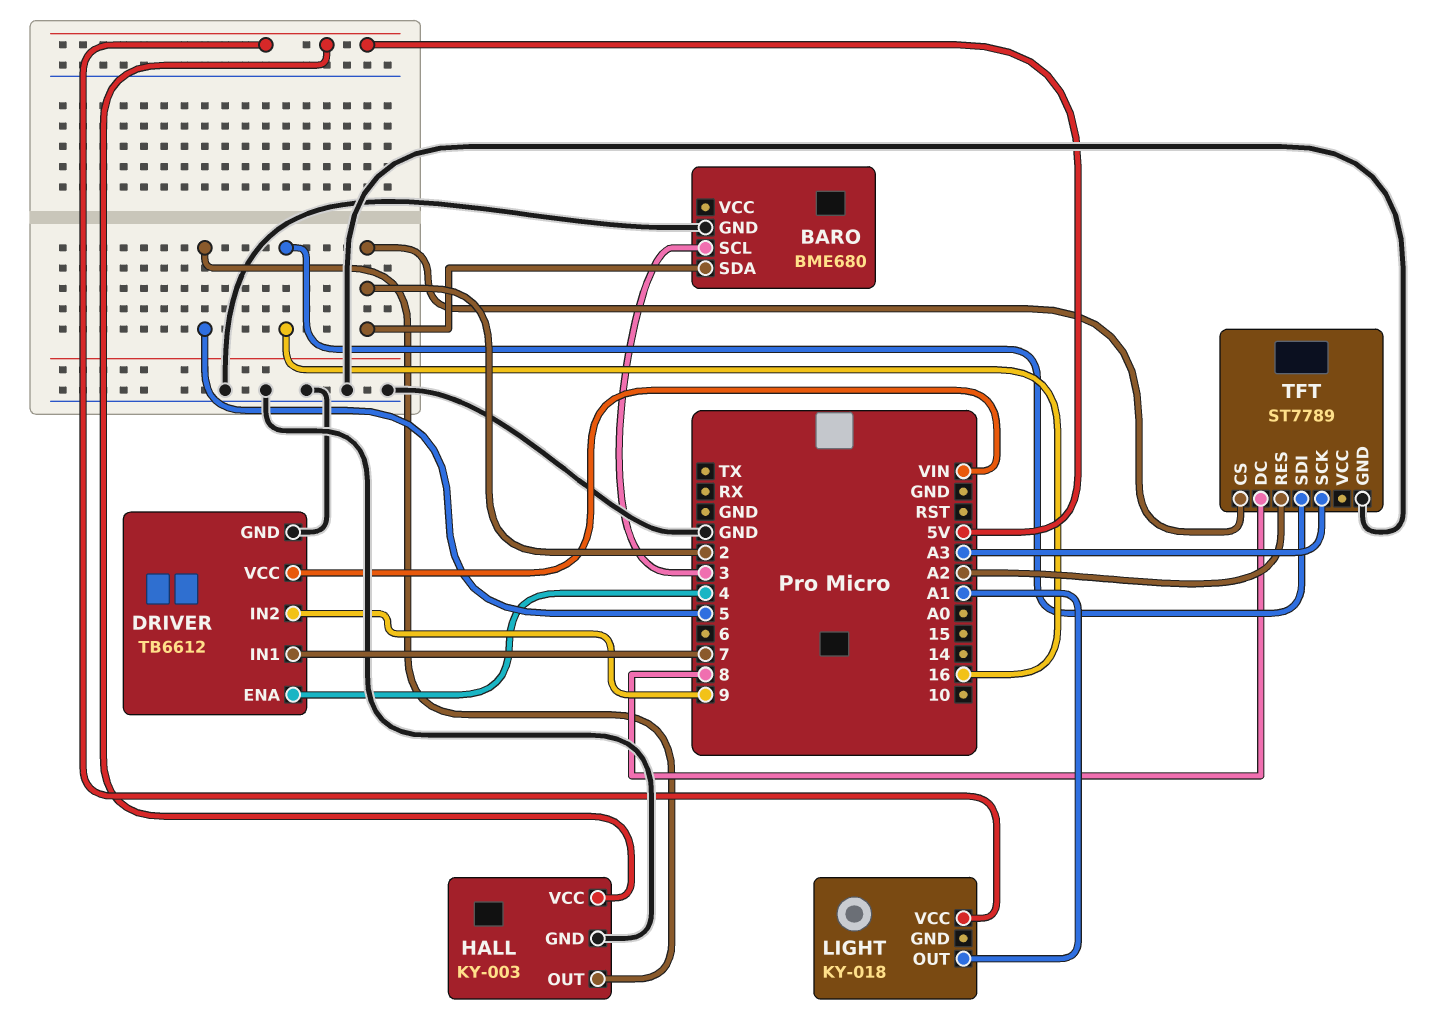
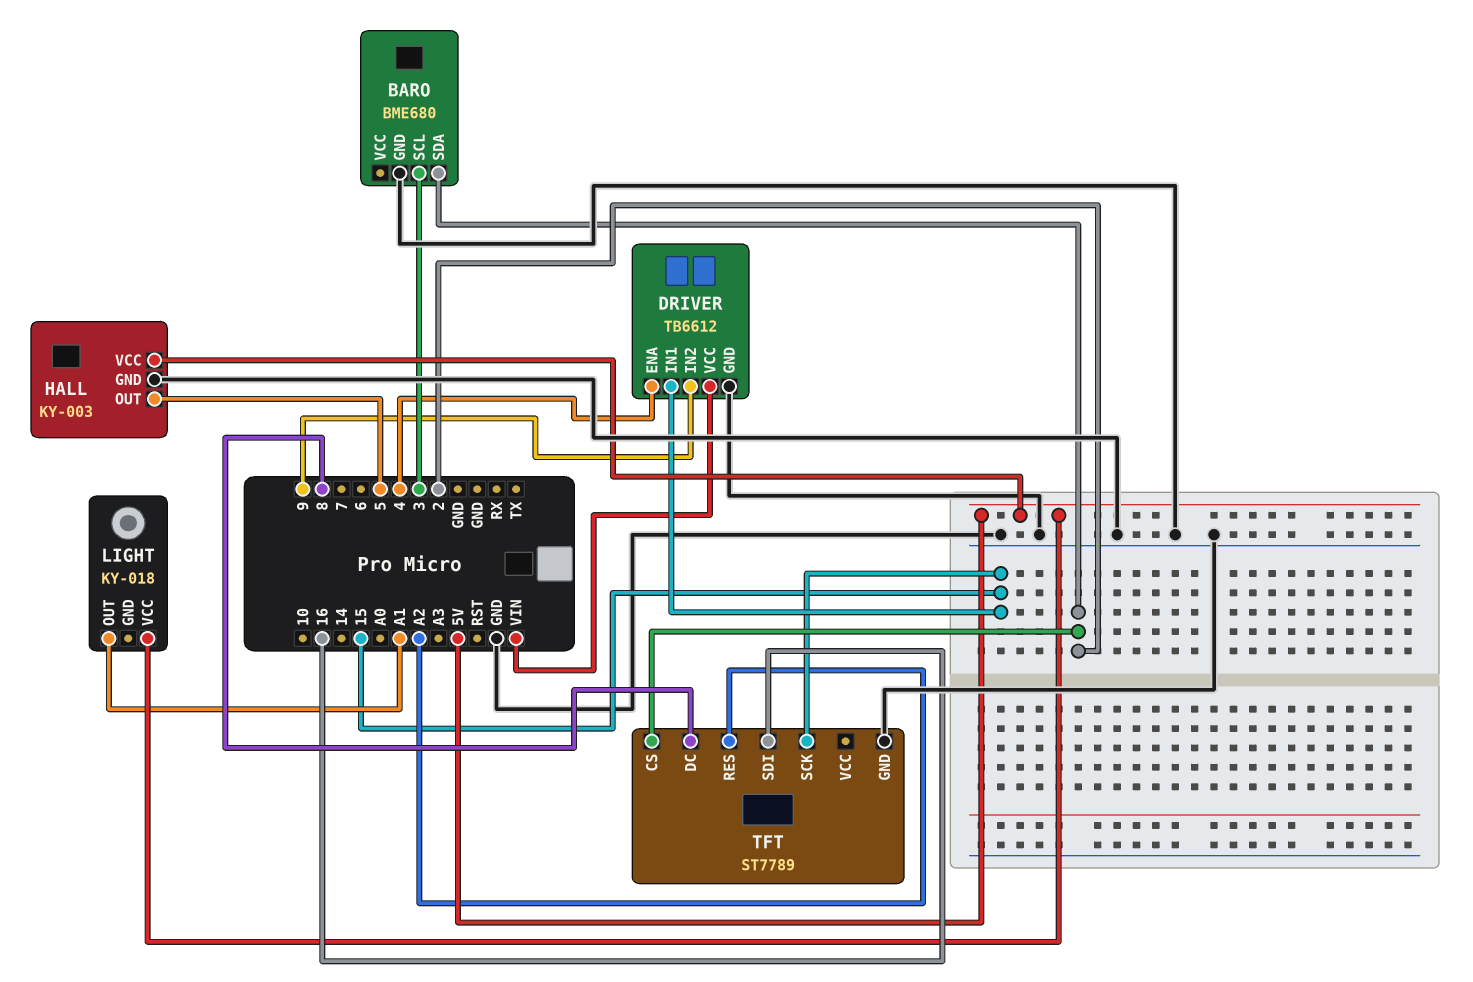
DRIVER pin IN1: 7 -> 15
TFT pin SCK: A3 -> 15

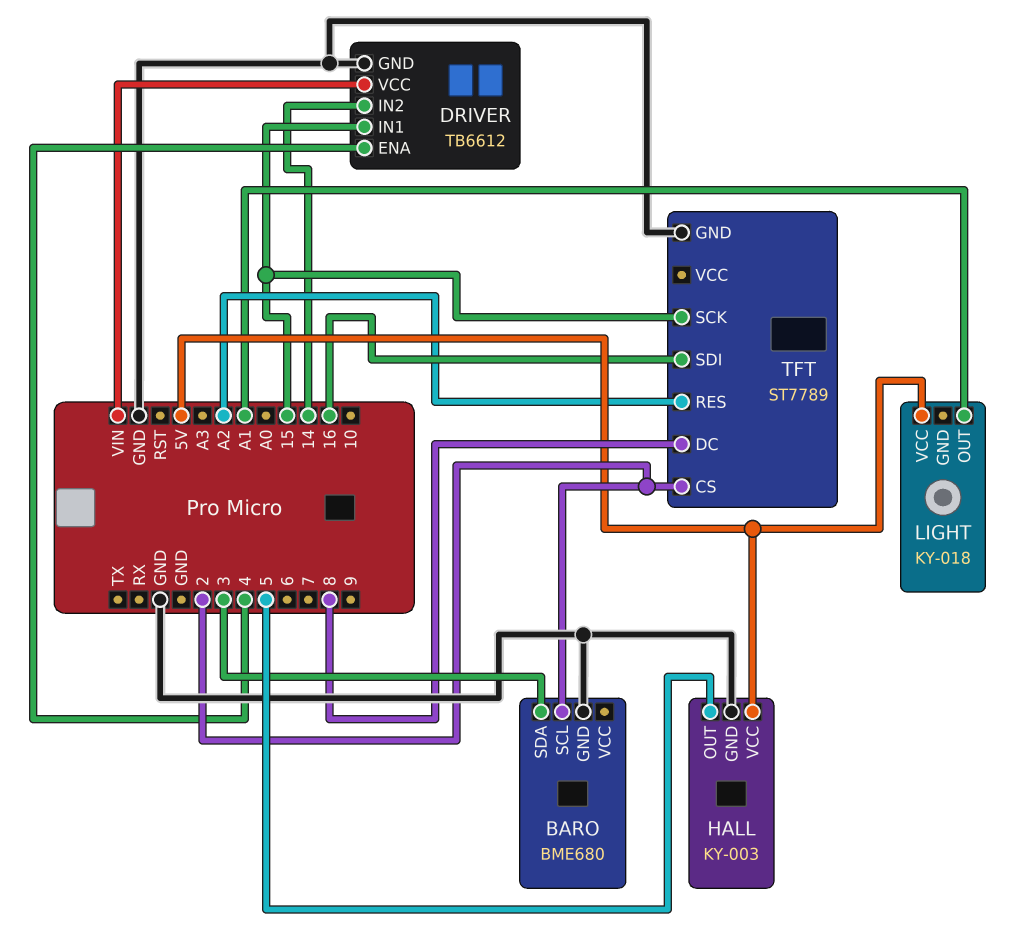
BARO pin SCL: 3 -> 2
BARO pin SDA: 2 -> 3
DRIVER pin IN2: 9 -> 14

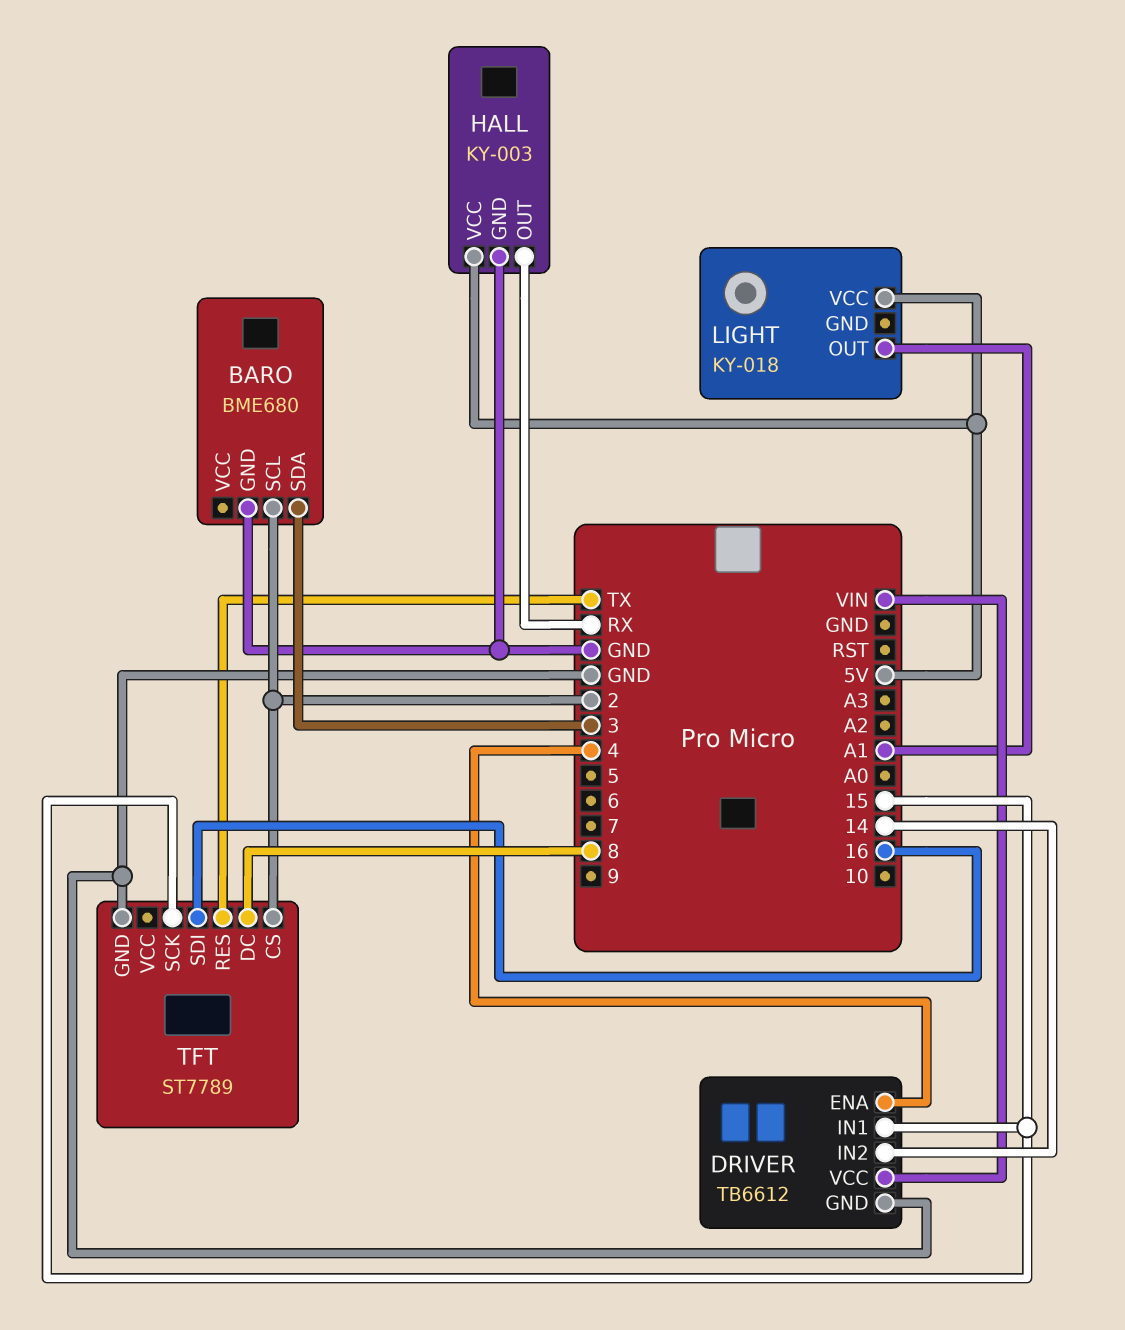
HALL pin OUT: 5 -> RX
TFT pin RES: A2 -> TX

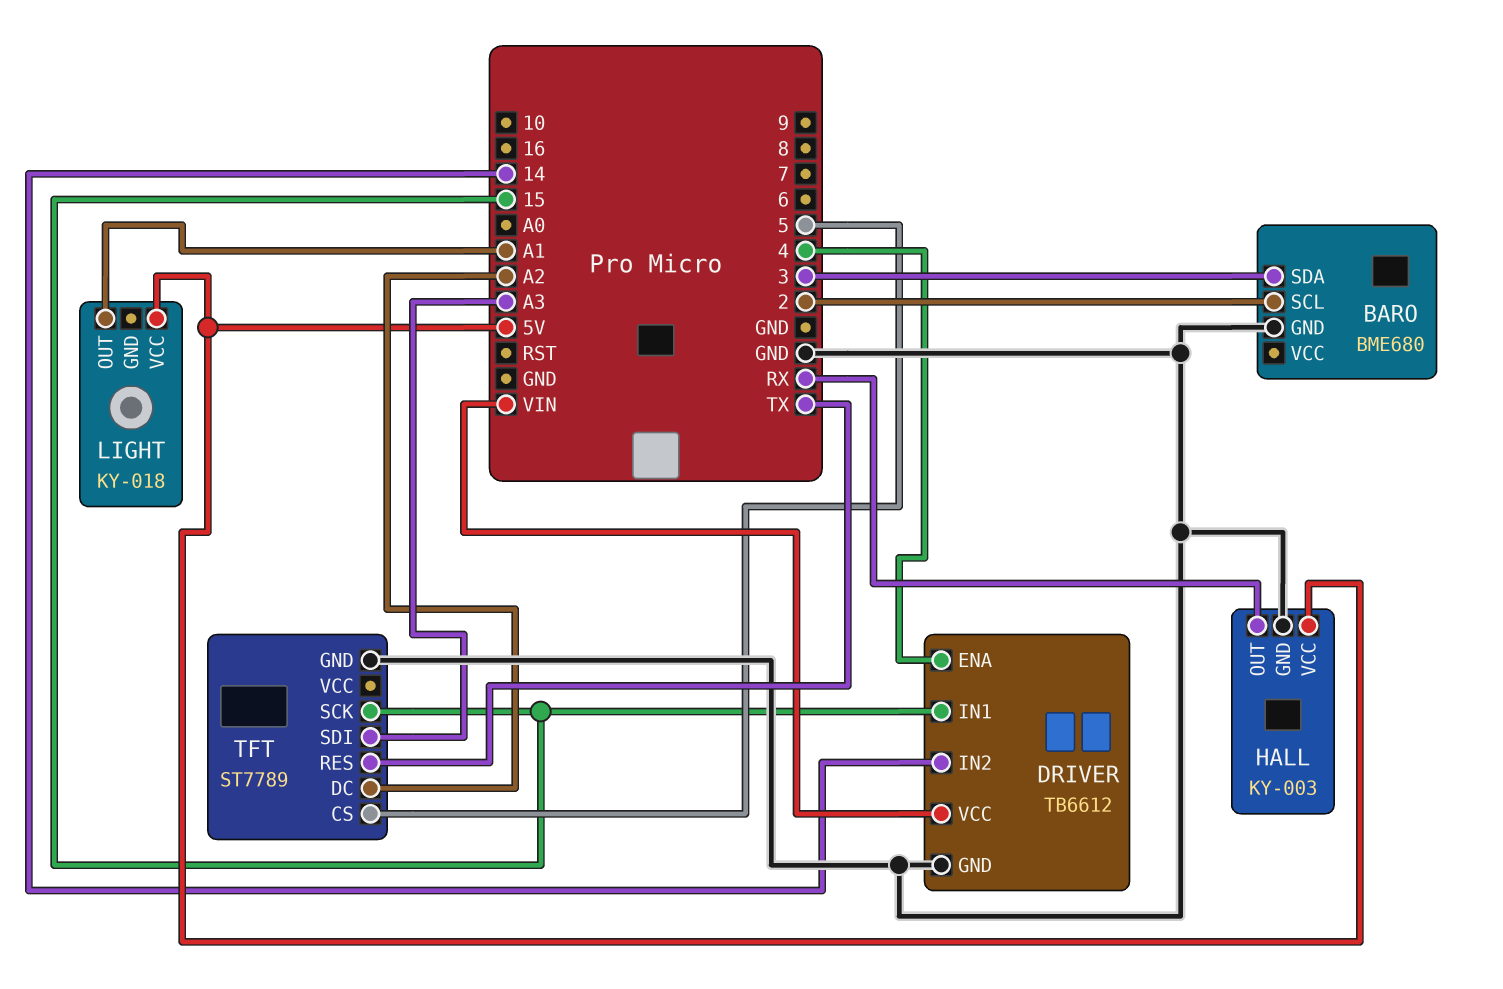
TFT pin CS: 2 -> 5
TFT pin DC: 8 -> A2
TFT pin SDI: 16 -> A3

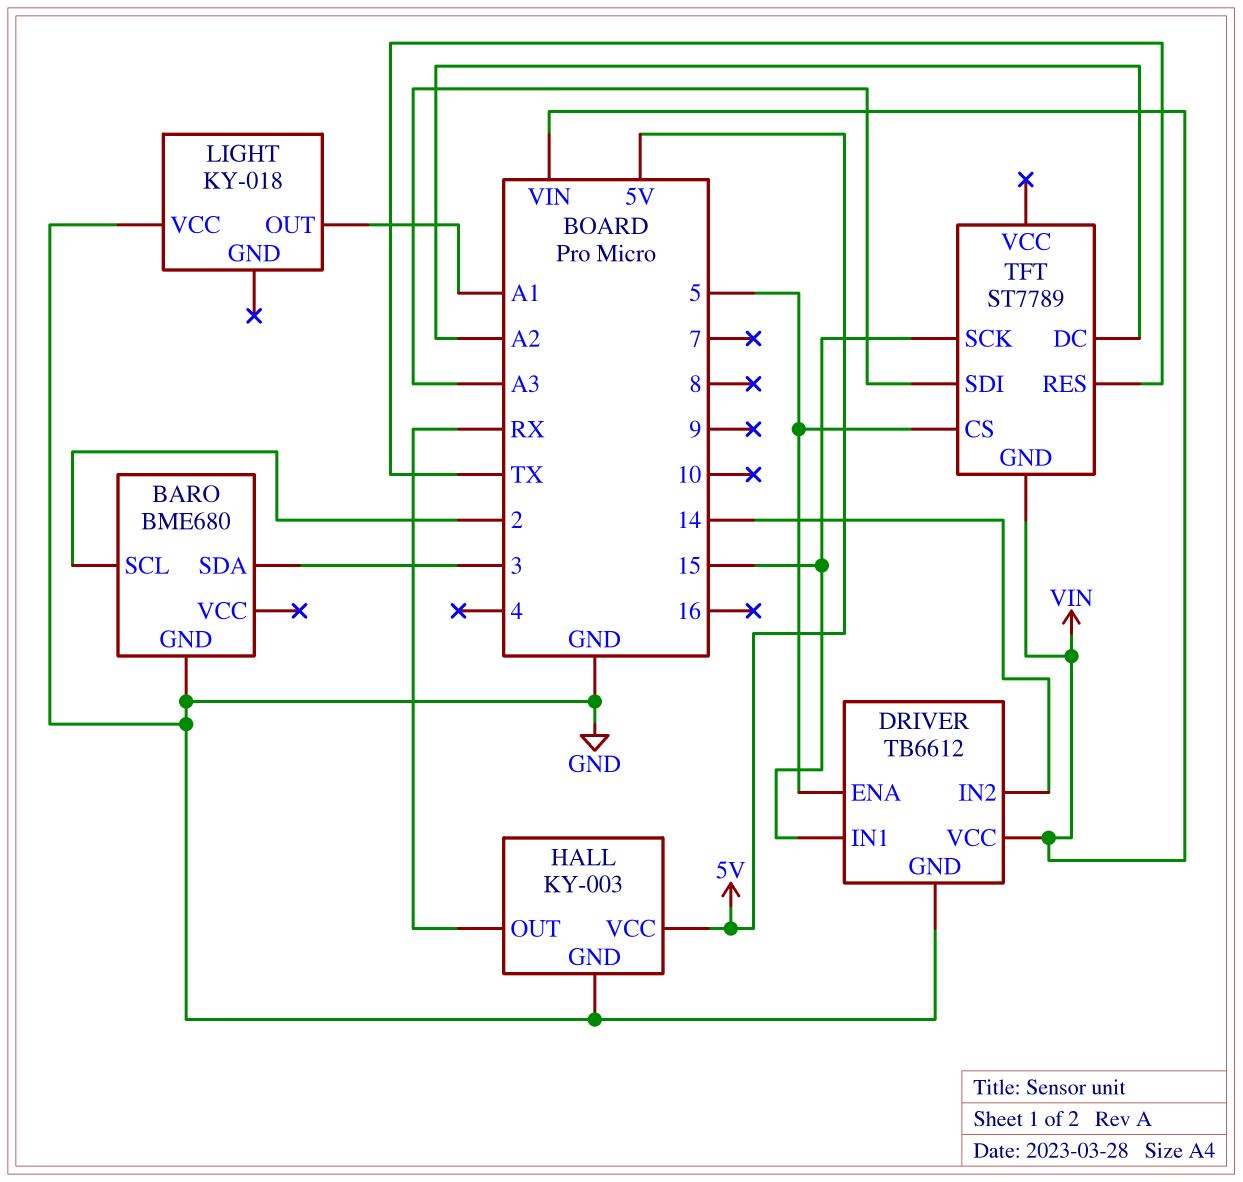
DRIVER pin ENA: 4 -> 5
LIGHT pin VCC: 5V -> GND
TFT pin GND: GND -> VIN

